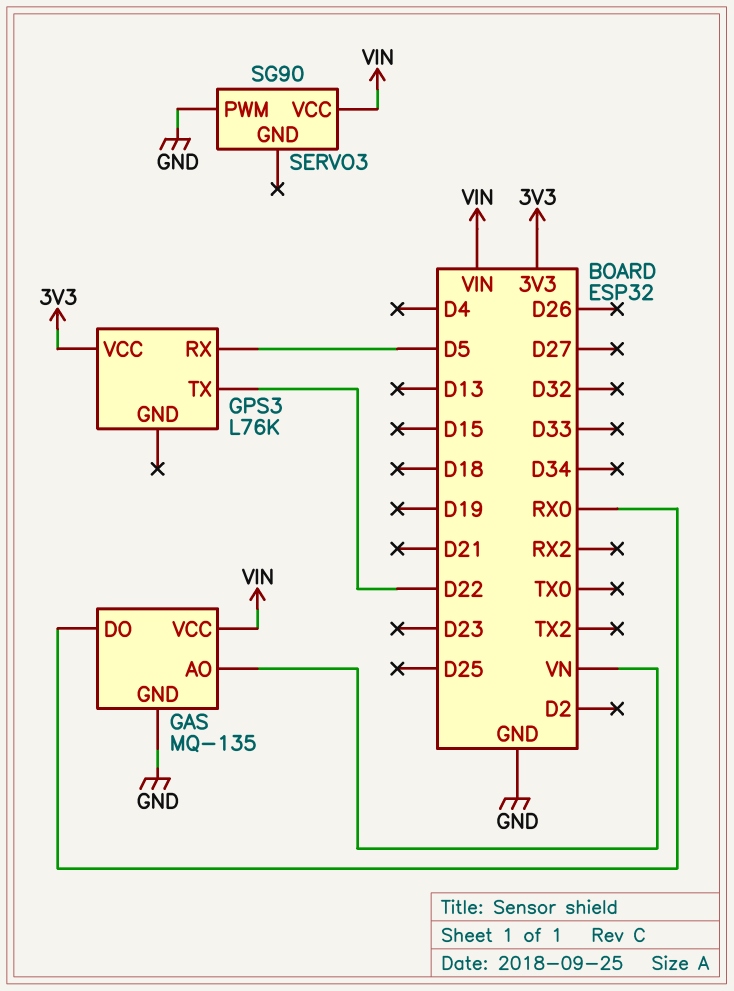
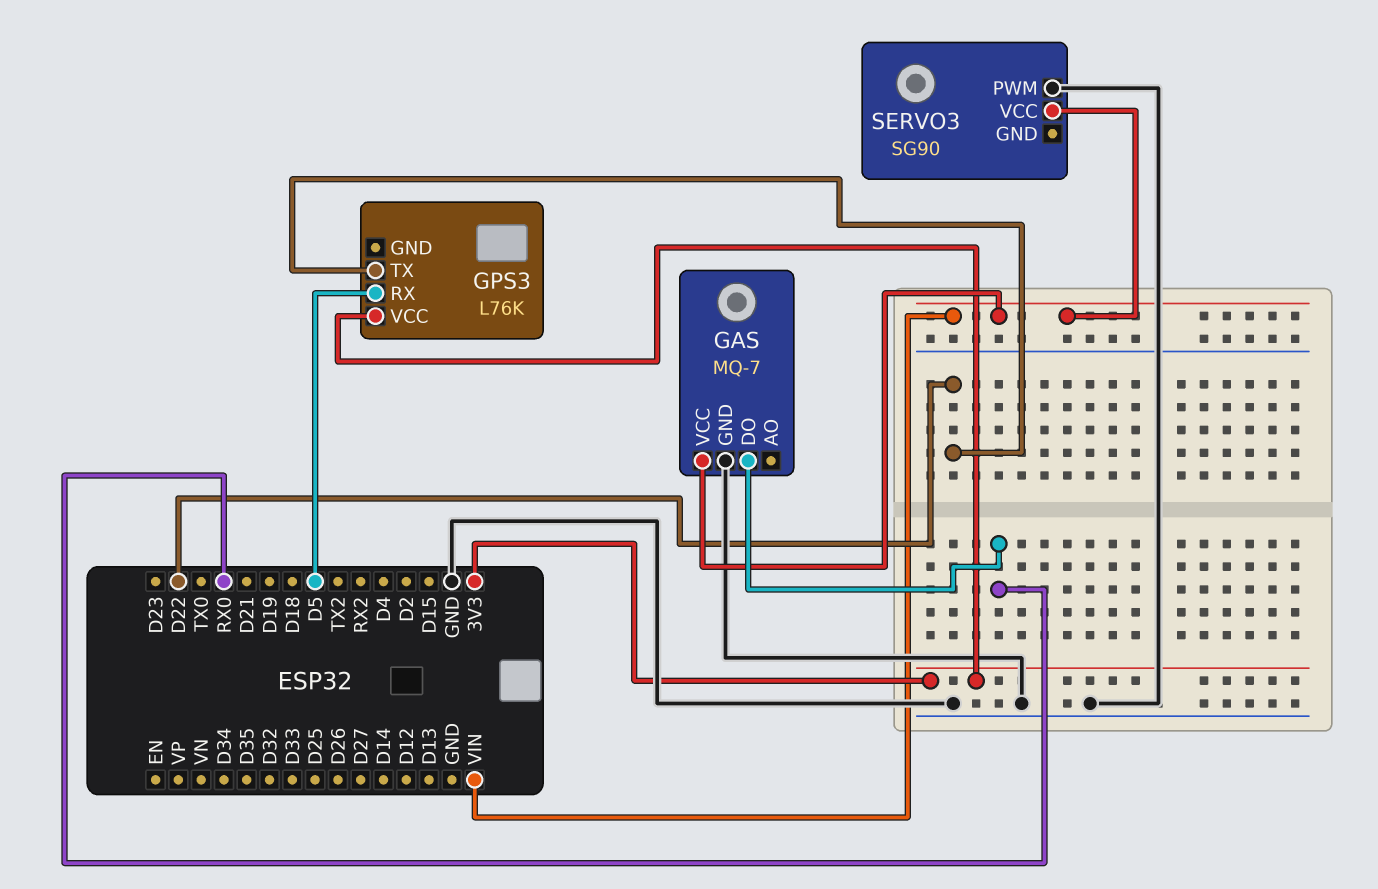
GAS: MQ-135 -> MQ-7
GAS pin AO: VN -> none

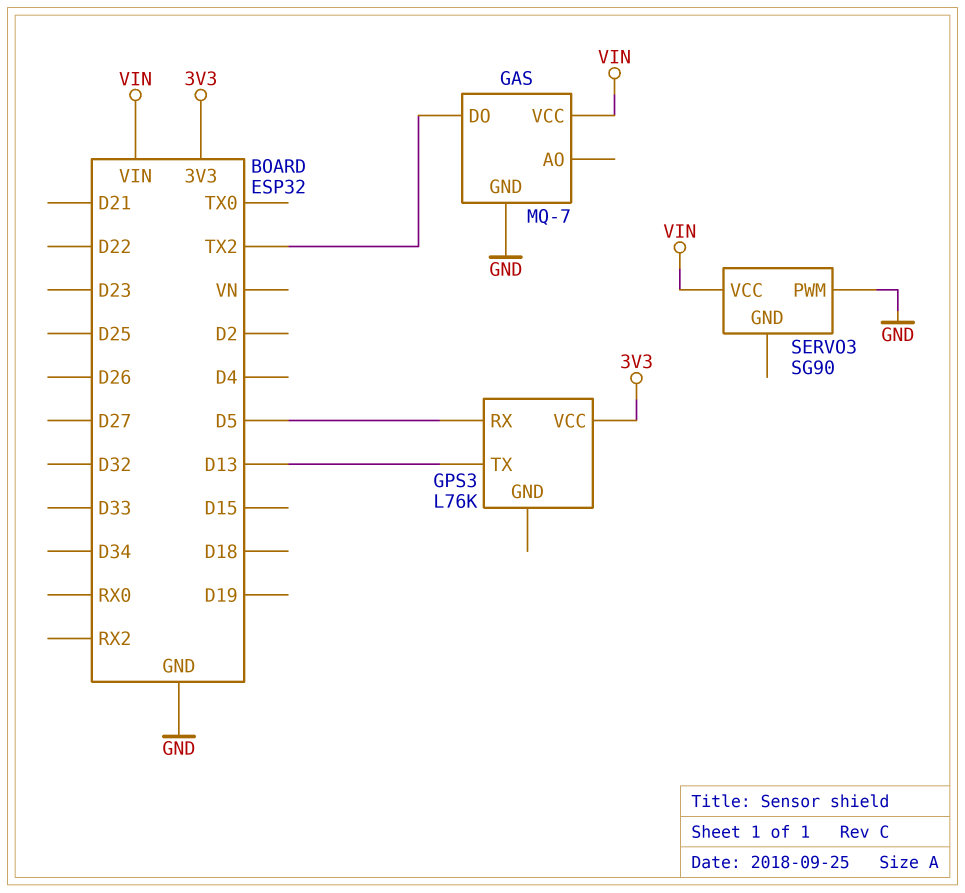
GAS pin DO: RX0 -> TX2
GPS3 pin TX: D22 -> D13

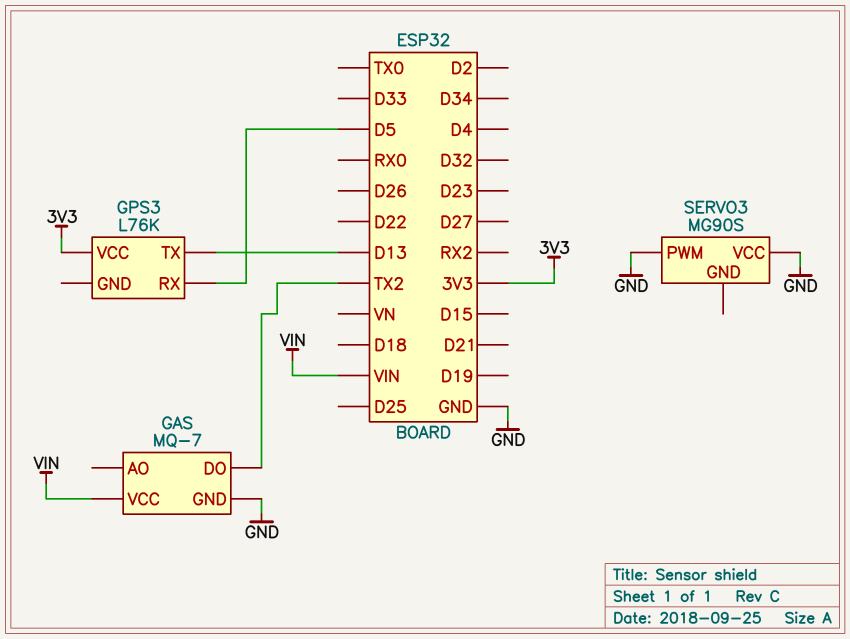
SERVO3: SG90 -> MG90S
SERVO3 pin VCC: VIN -> GND

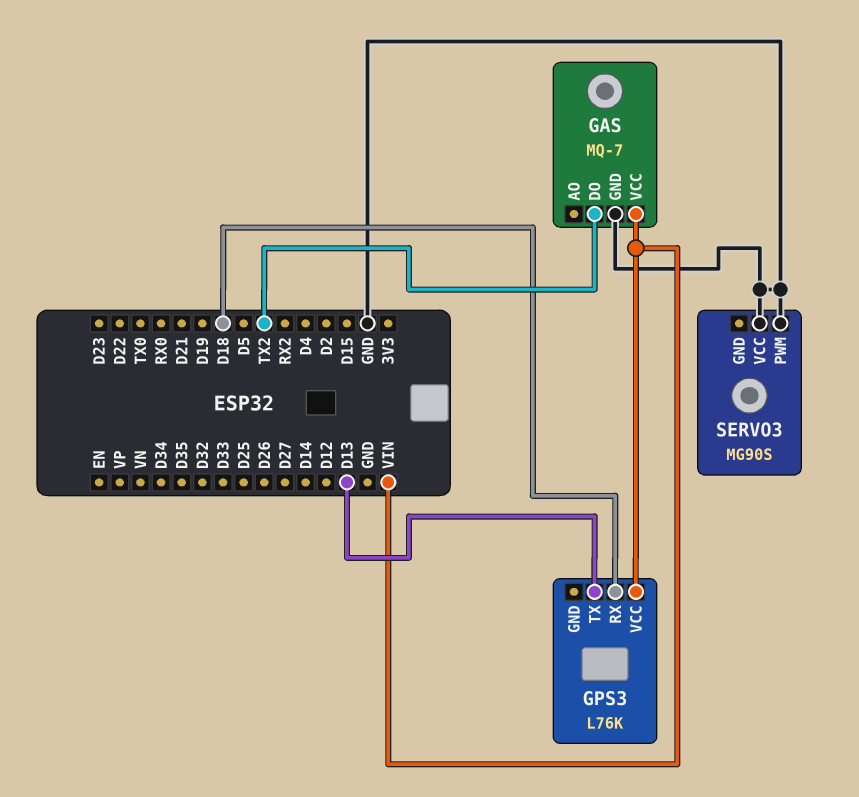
GPS3 pin RX: D5 -> D18
GPS3 pin VCC: 3V3 -> VIN

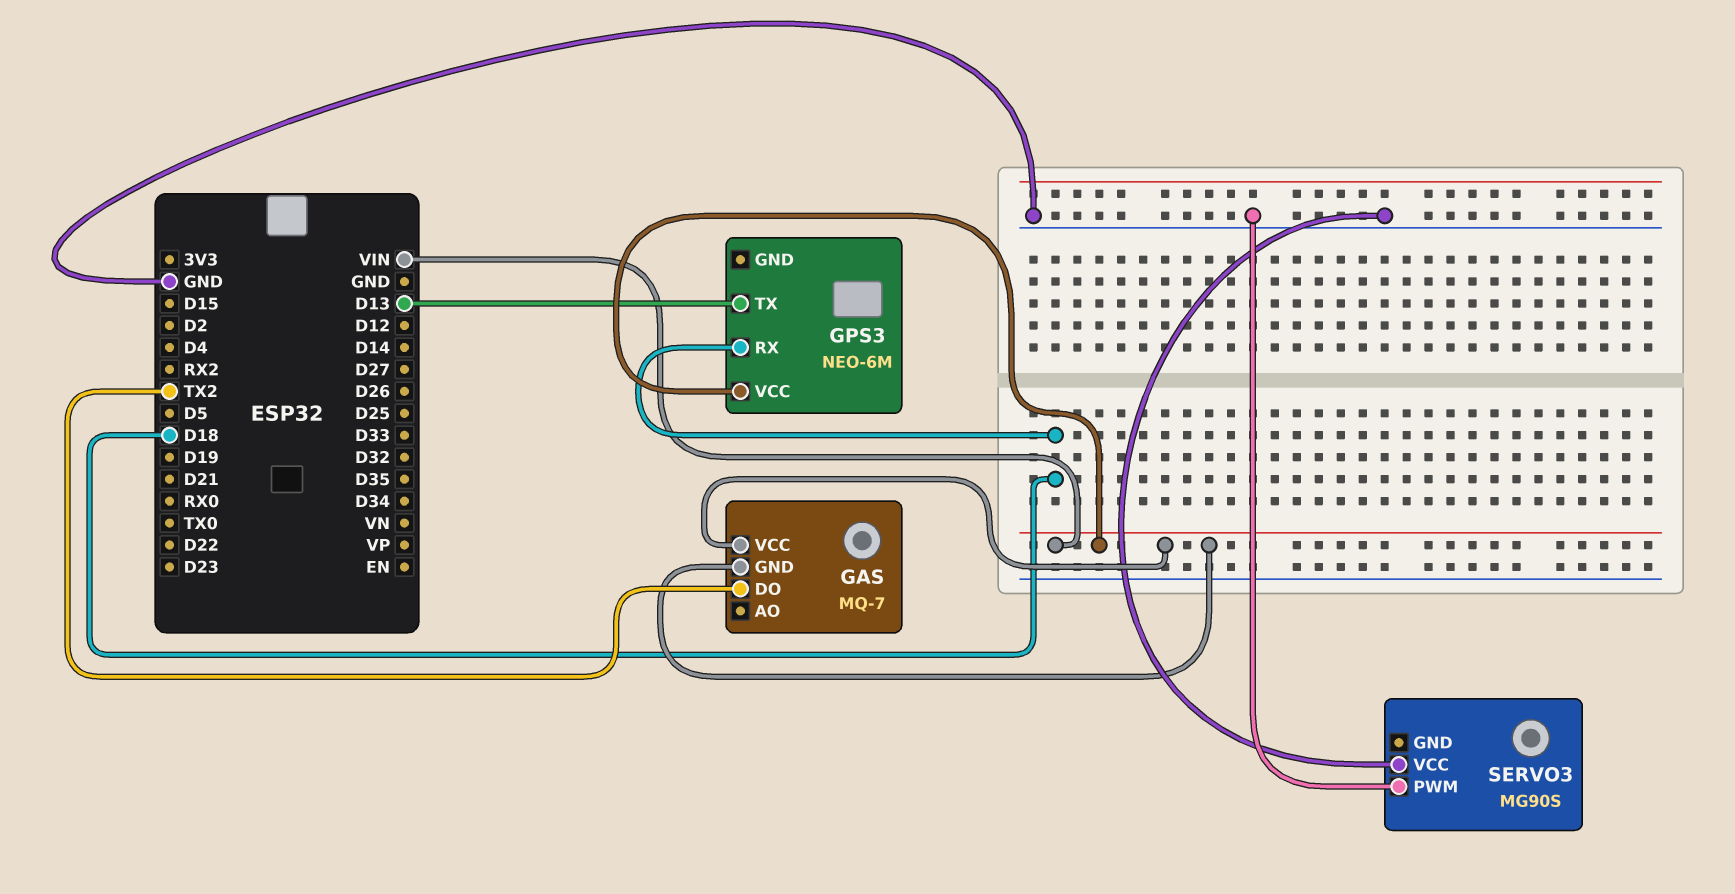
GAS pin GND: GND -> VIN
GPS3: L76K -> NEO-6M

